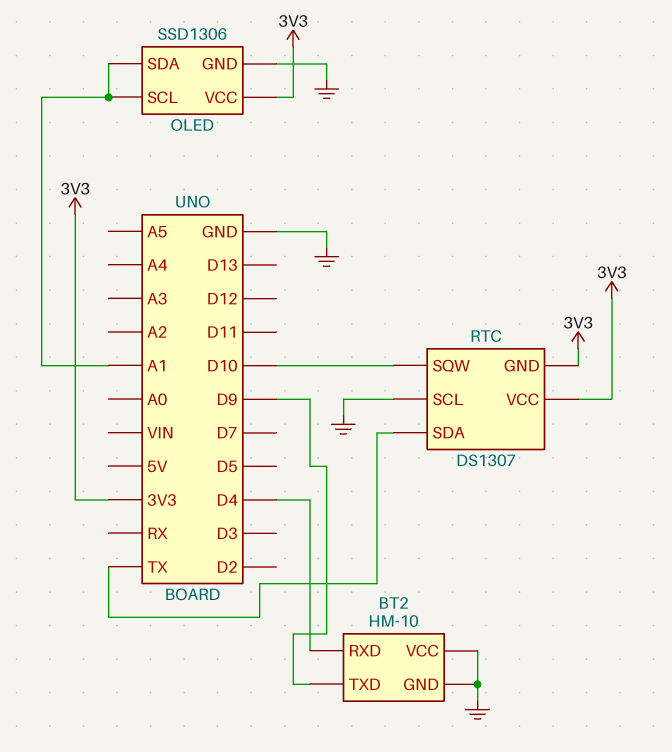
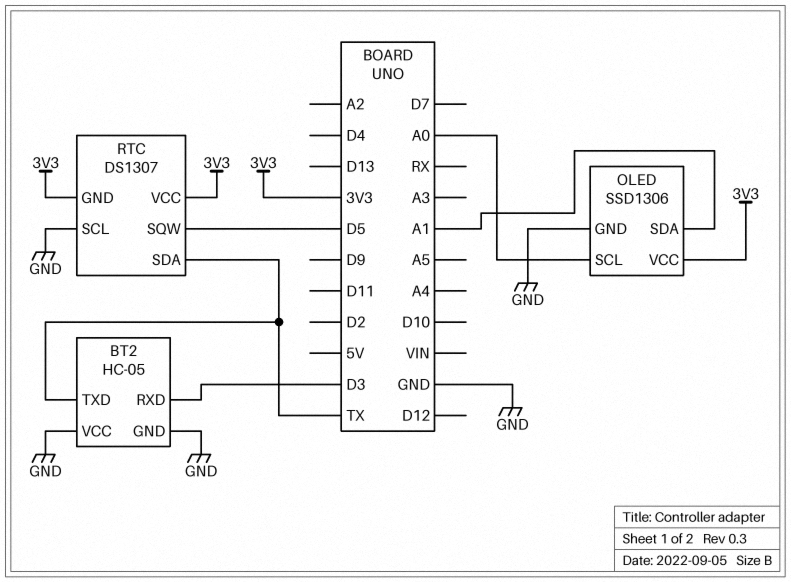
BT2: HM-10 -> HC-05
BT2 pin RXD: D4 -> D3
BT2 pin TXD: D9 -> TX
OLED pin SCL: A1 -> A0
RTC pin SQW: D10 -> D5

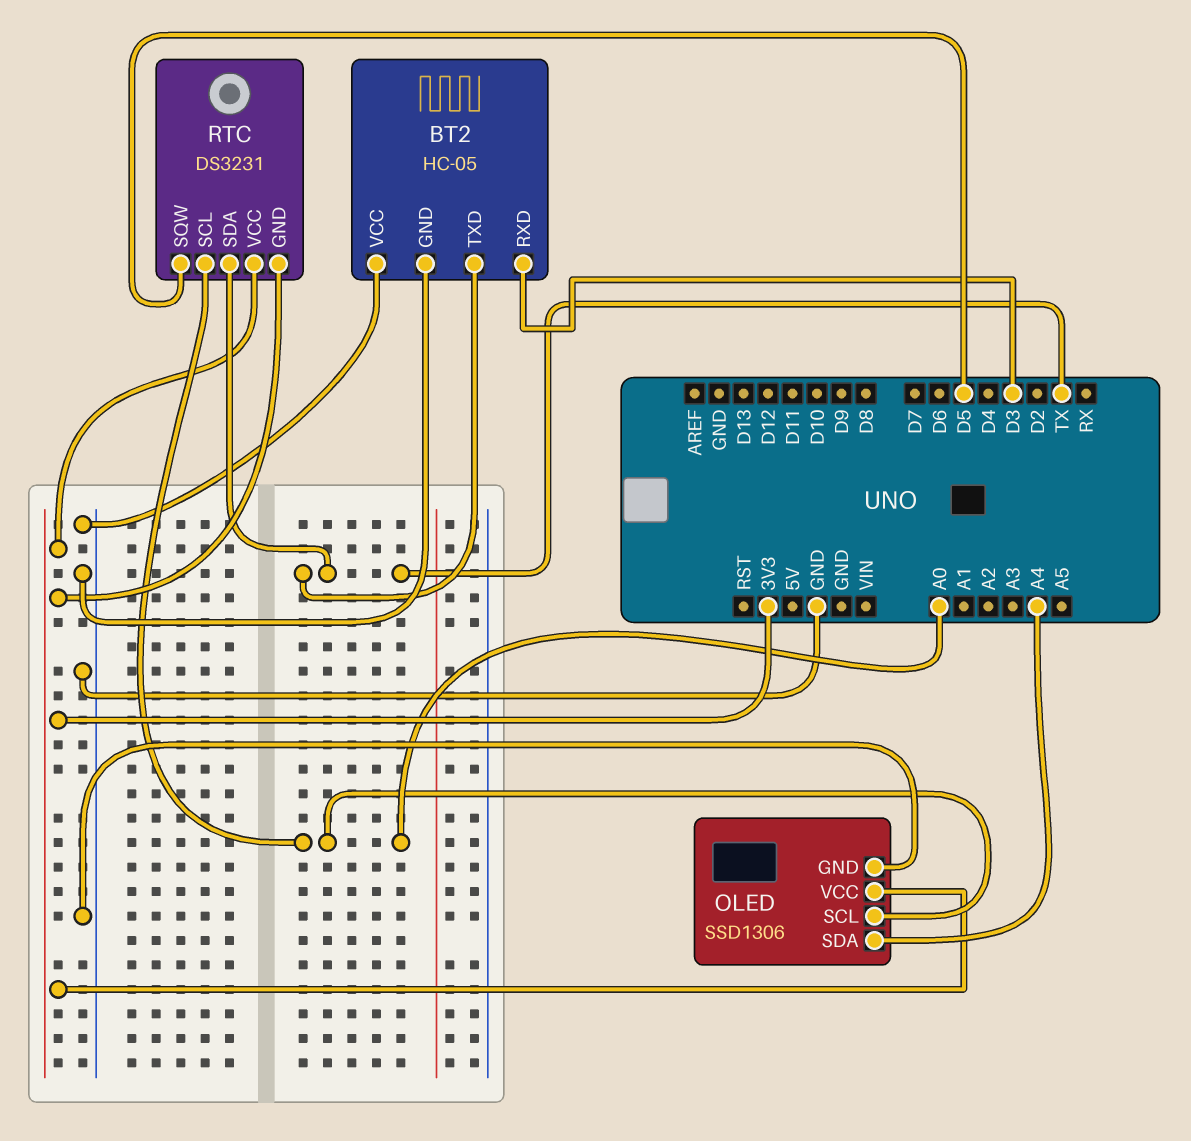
OLED pin SDA: A1 -> A4
RTC: DS1307 -> DS3231
RTC pin SCL: GND -> A0

